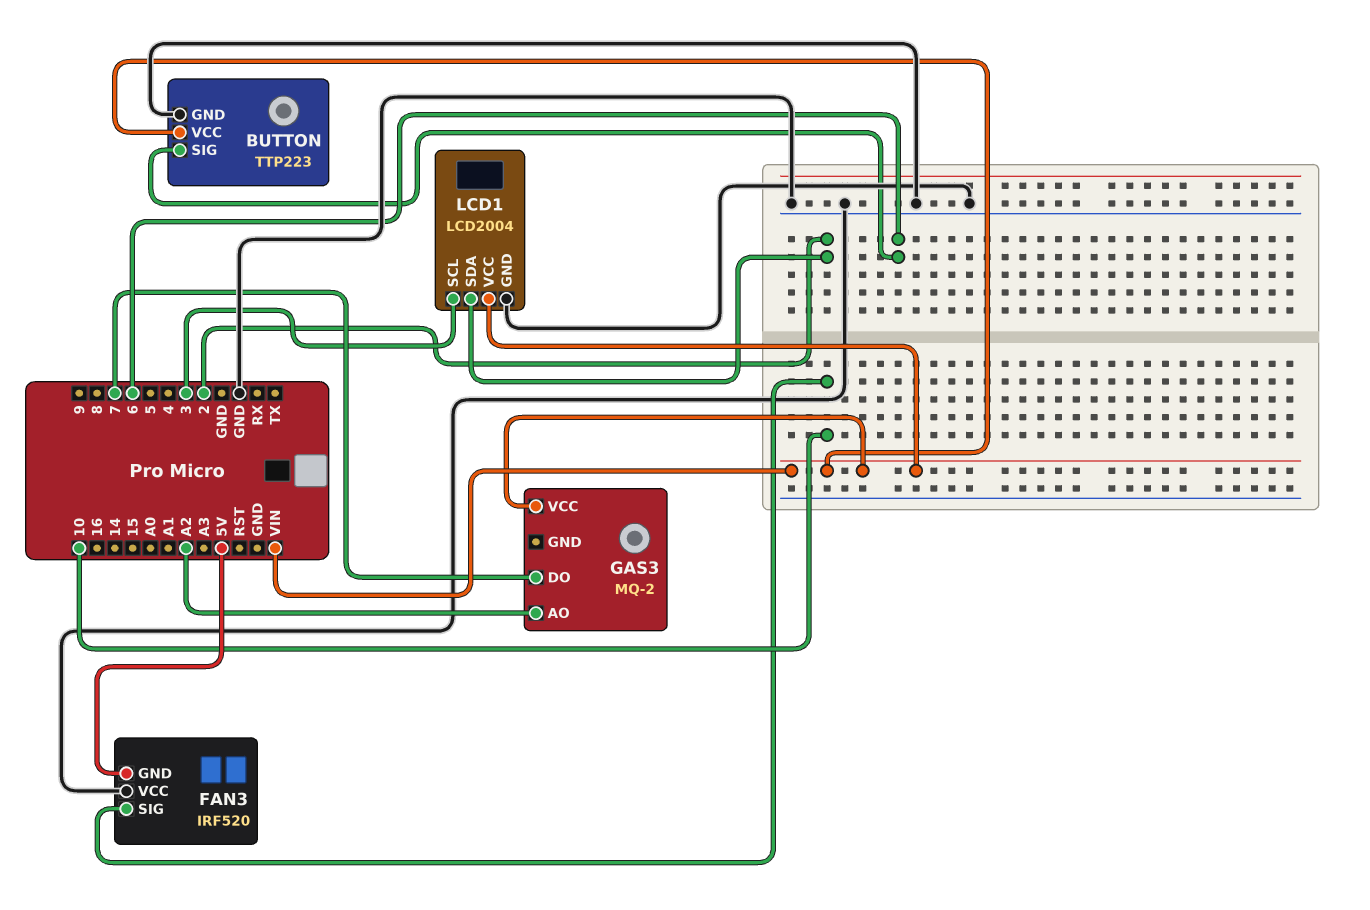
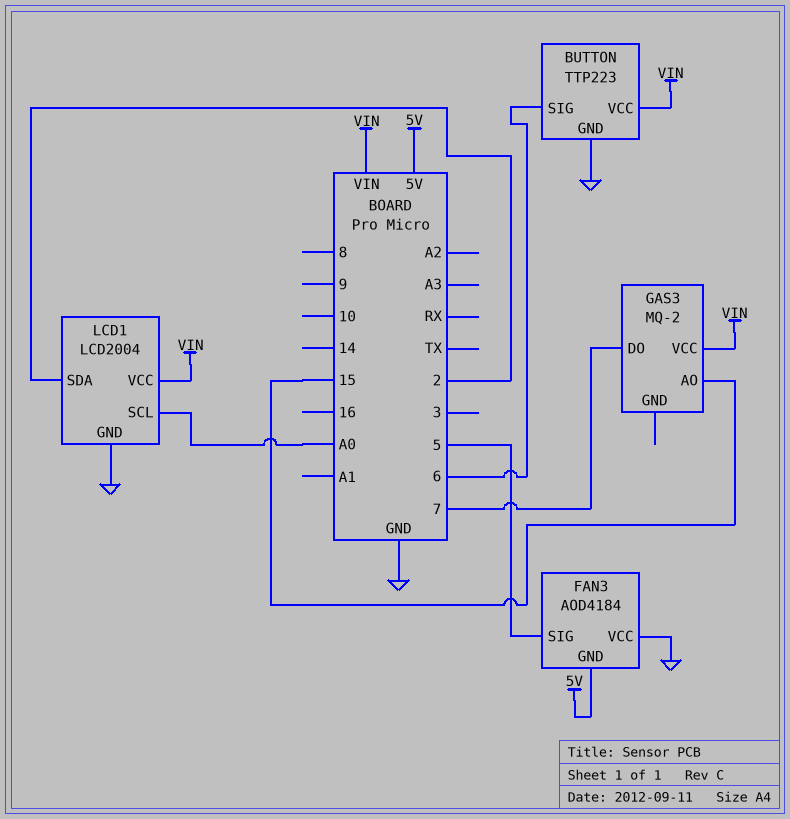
FAN3: IRF520 -> AOD4184
FAN3 pin SIG: 10 -> 5
GAS3 pin AO: A2 -> 15
LCD1 pin SCL: 3 -> A0

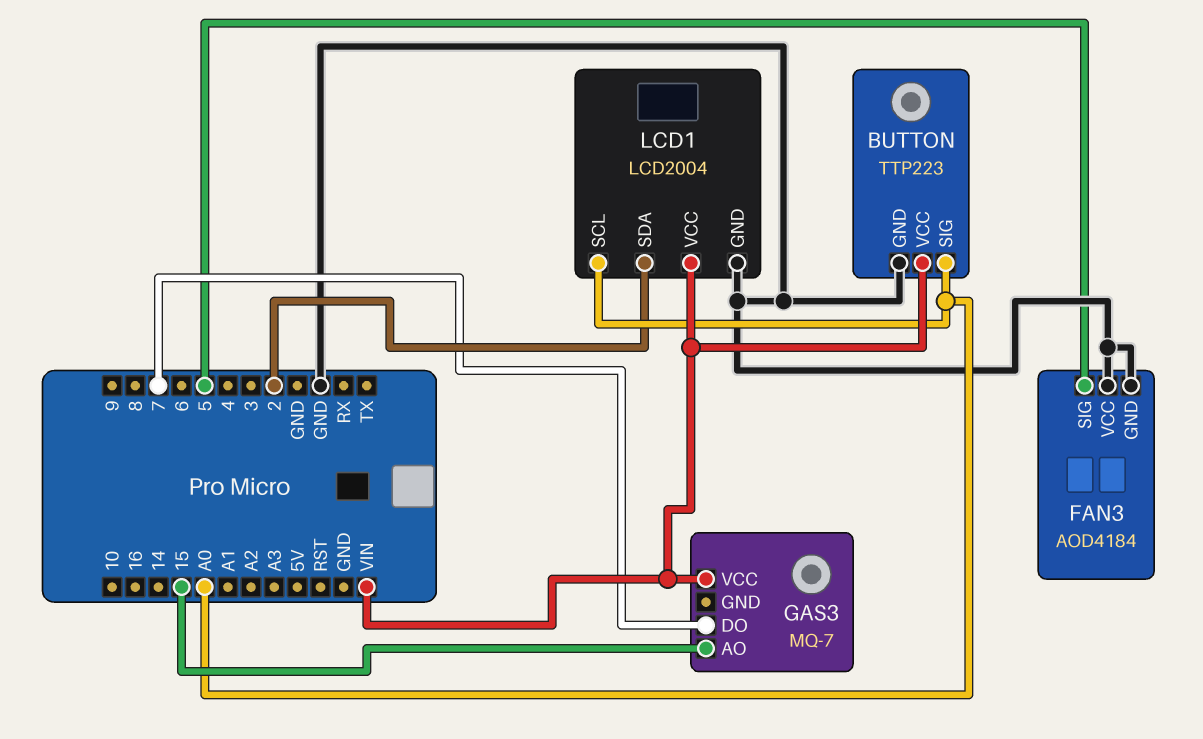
BUTTON pin SIG: 6 -> A0
FAN3 pin GND: 5V -> GND
GAS3: MQ-2 -> MQ-7

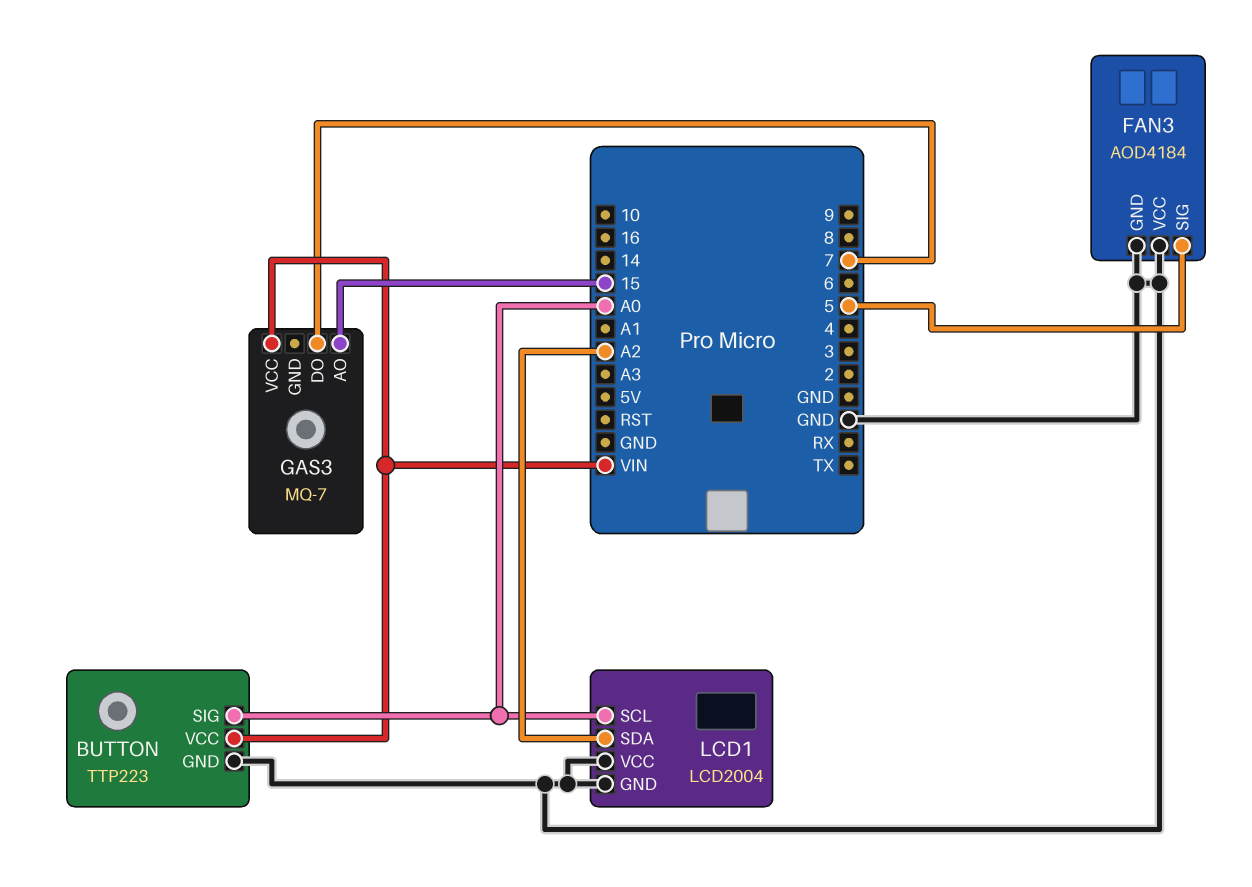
LCD1 pin SDA: 2 -> A2
LCD1 pin VCC: VIN -> GND

